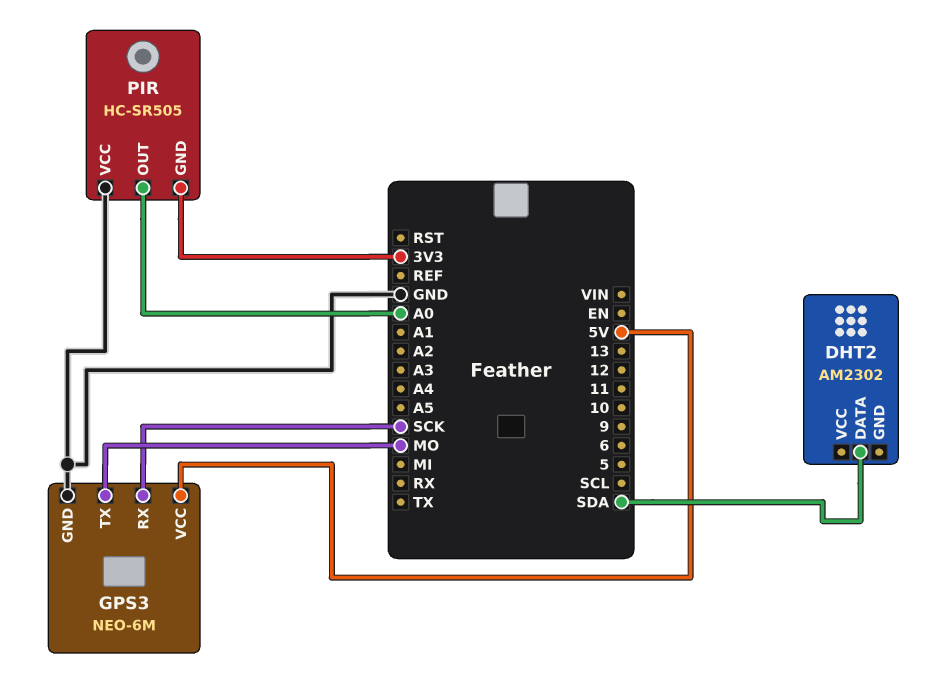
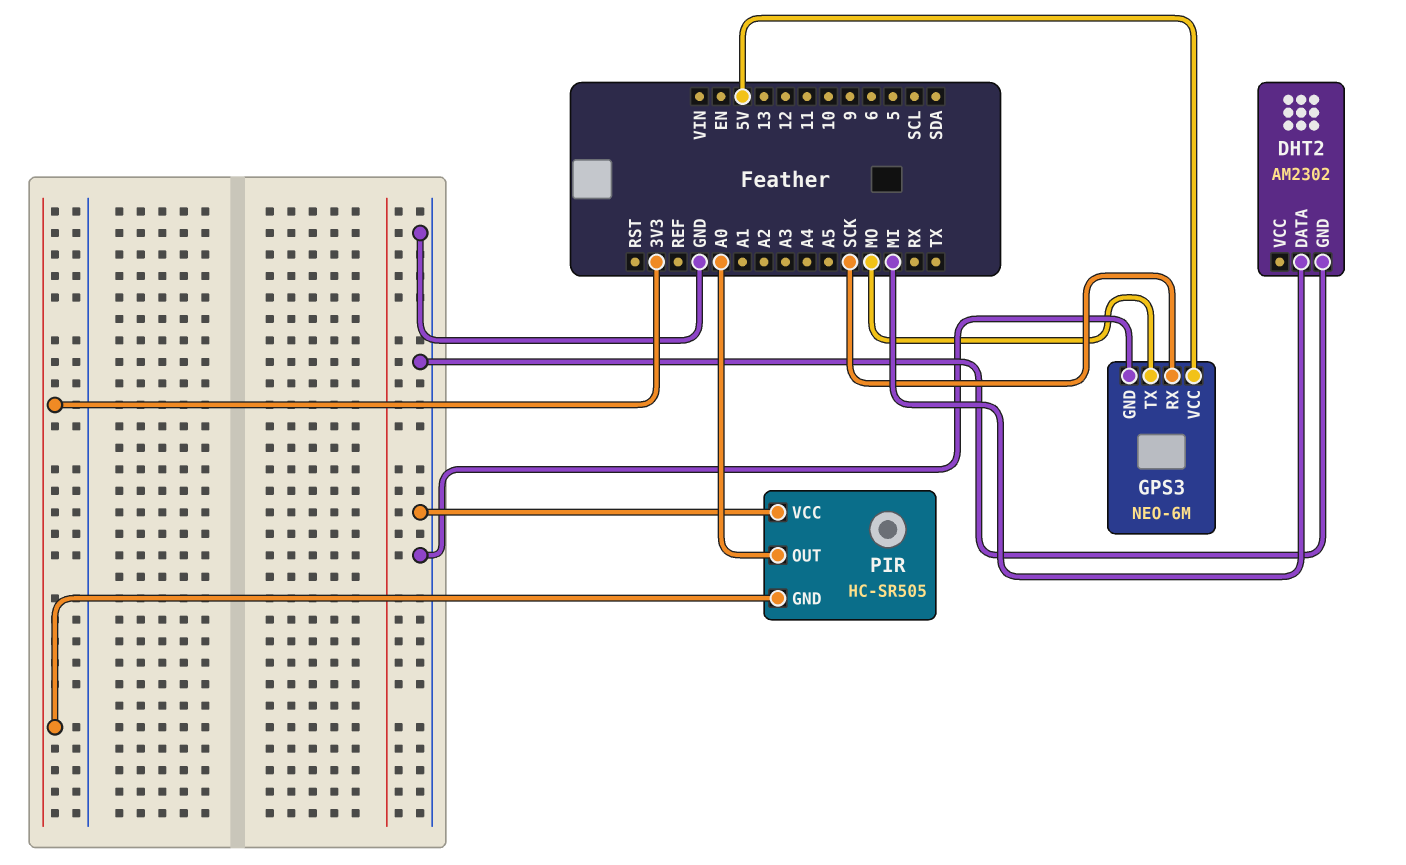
DHT2 pin DATA: SDA -> MI
DHT2 pin GND: none -> GND

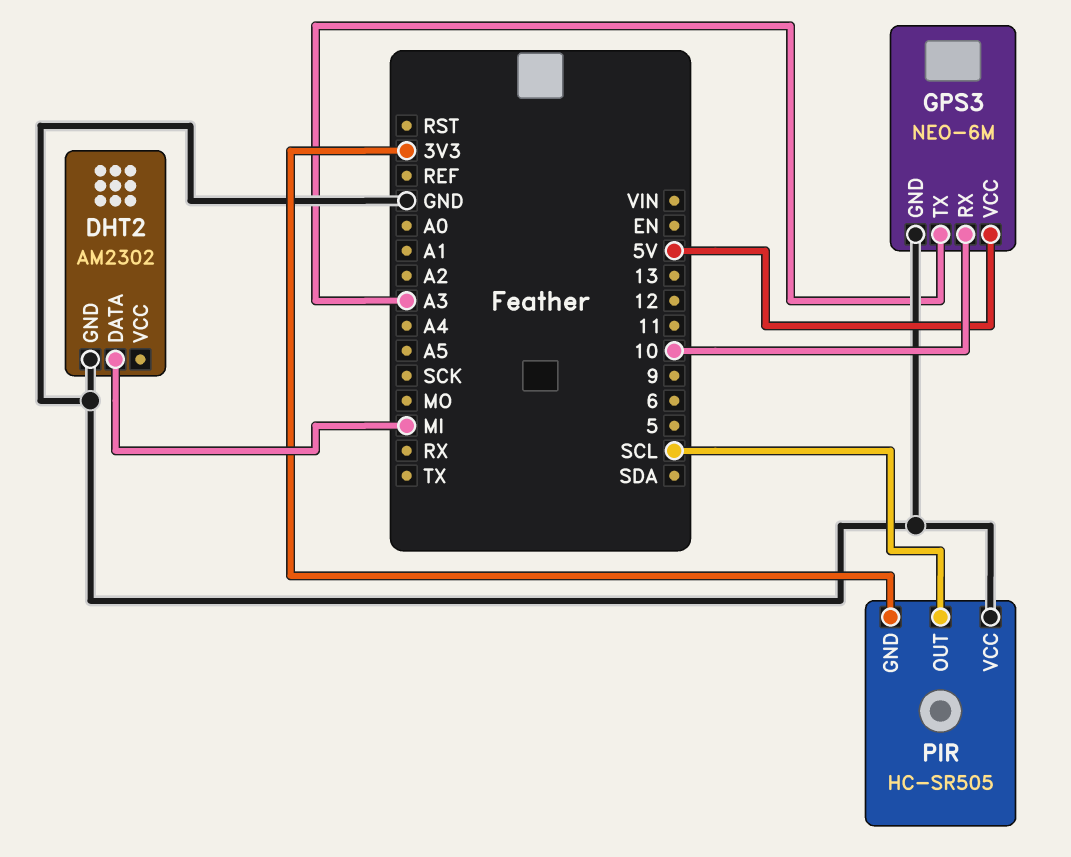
GPS3 pin RX: SCK -> 10
GPS3 pin TX: MO -> A3
PIR pin OUT: A0 -> SCL

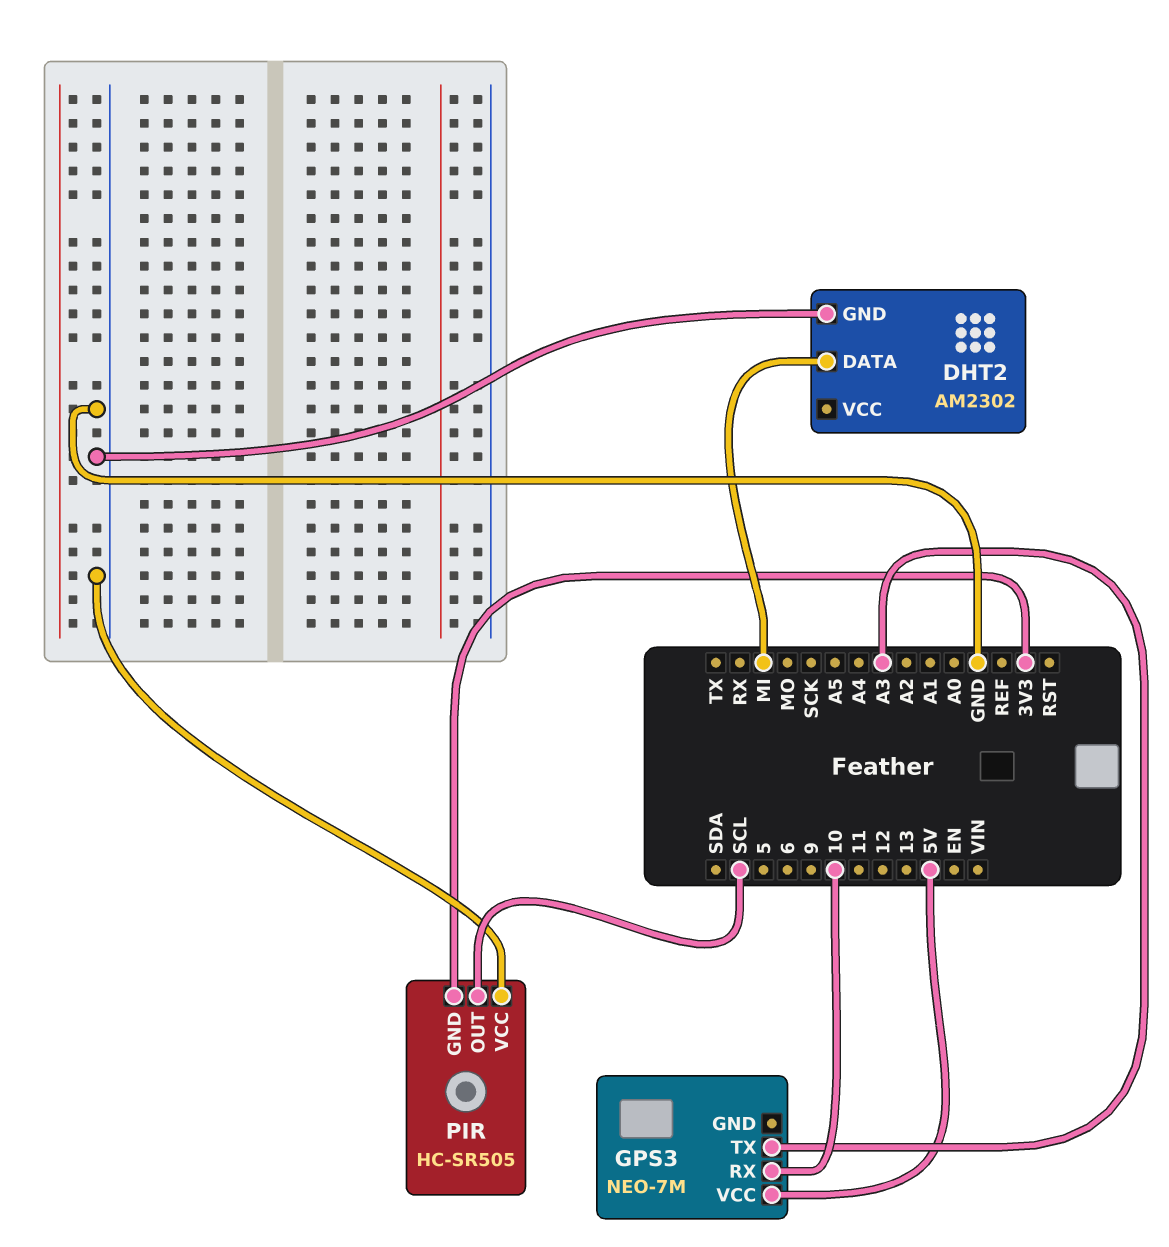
GPS3: NEO-6M -> NEO-7M
GPS3 pin GND: GND -> none

